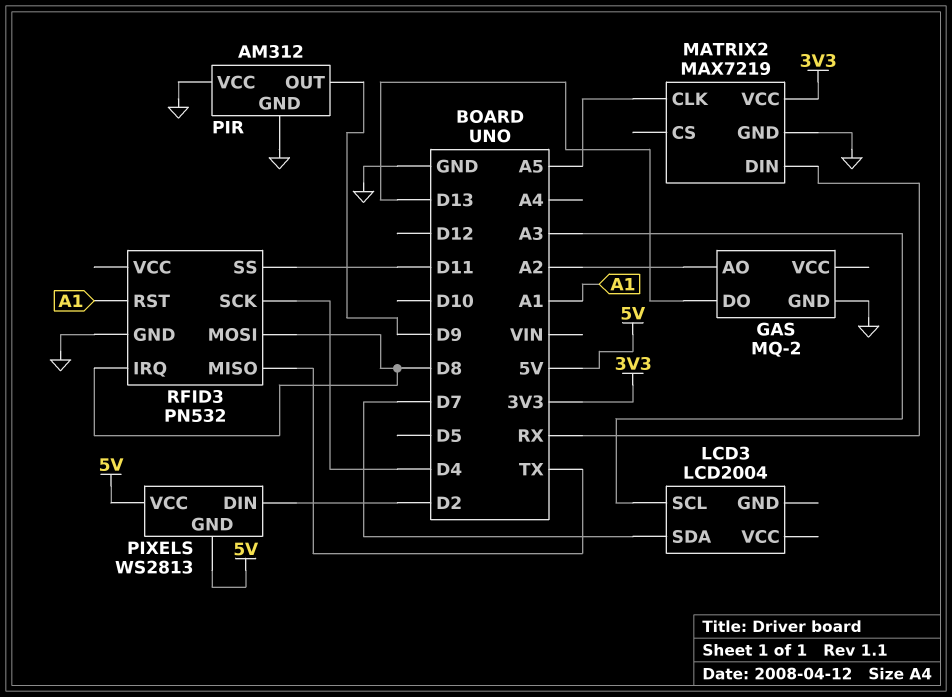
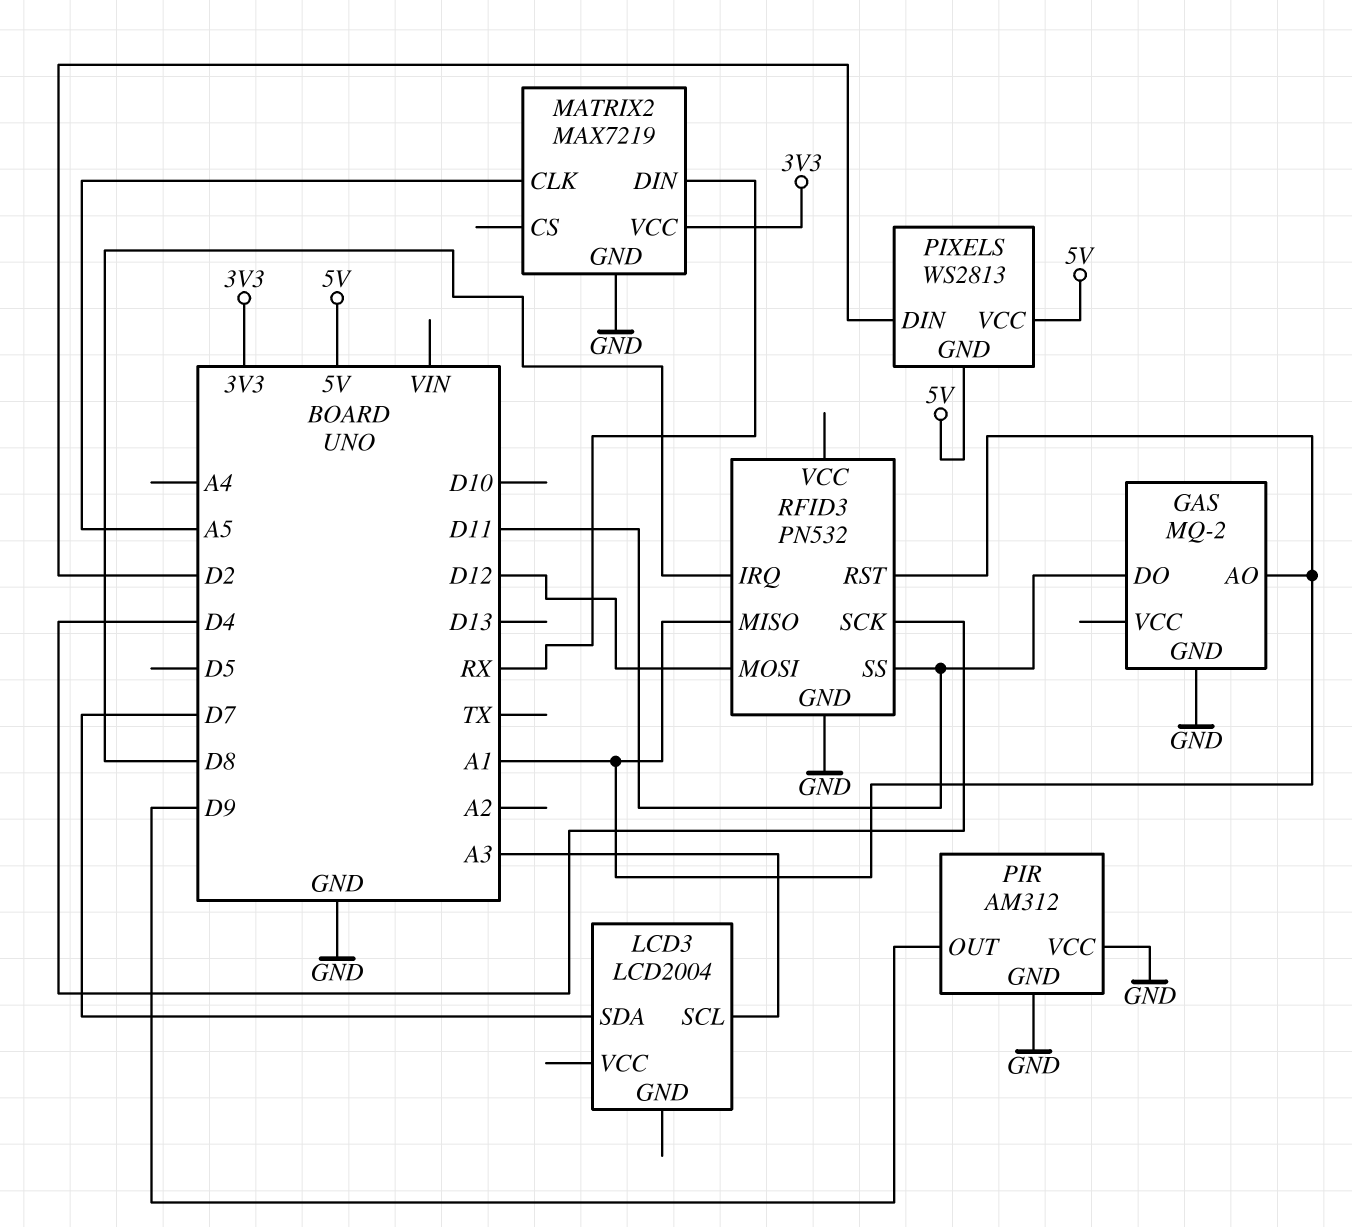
GAS pin AO: A2 -> A1
GAS pin DO: D13 -> D11
RFID3 pin MISO: TX -> A1
RFID3 pin MOSI: D8 -> D12

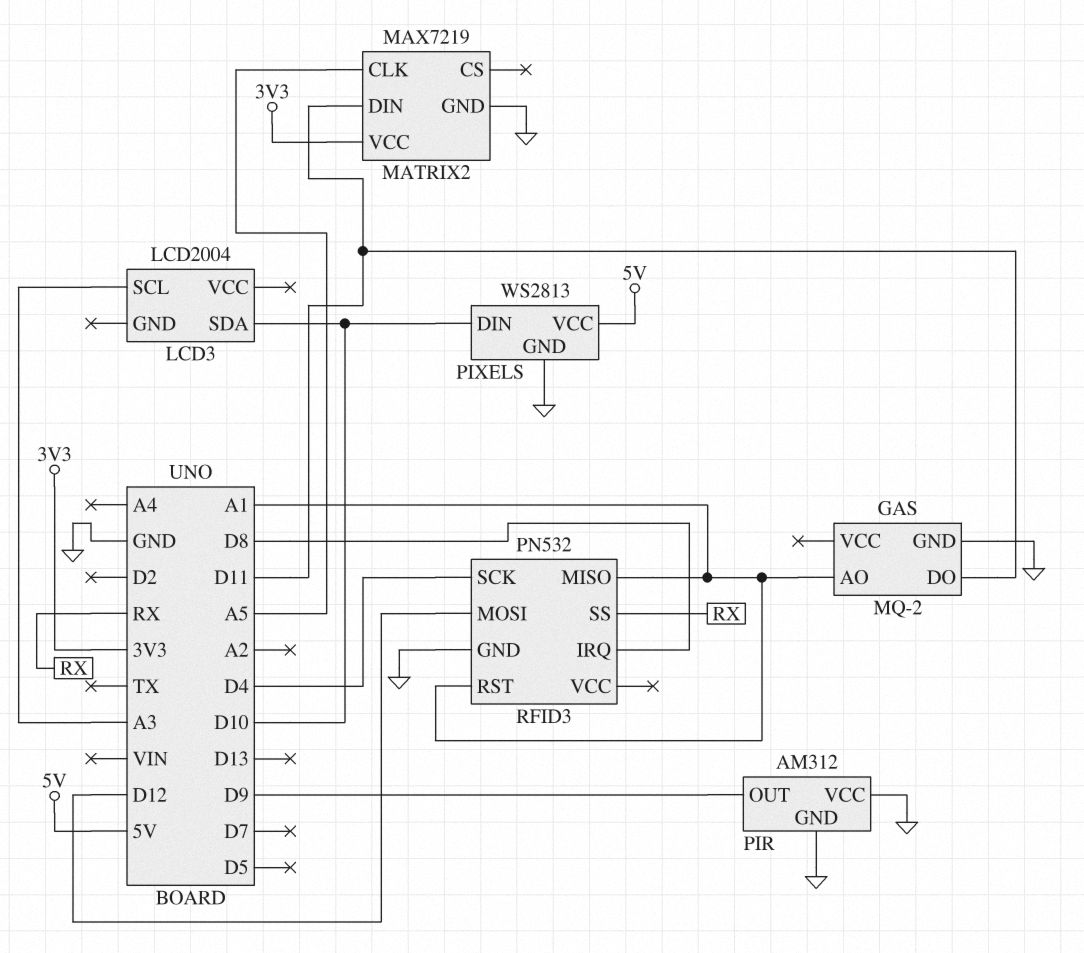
LCD3 pin SDA: D7 -> D10
MATRIX2 pin DIN: RX -> D11
PIXELS pin DIN: D2 -> D10
PIXELS pin GND: 5V -> GND
RFID3 pin SS: D11 -> RX

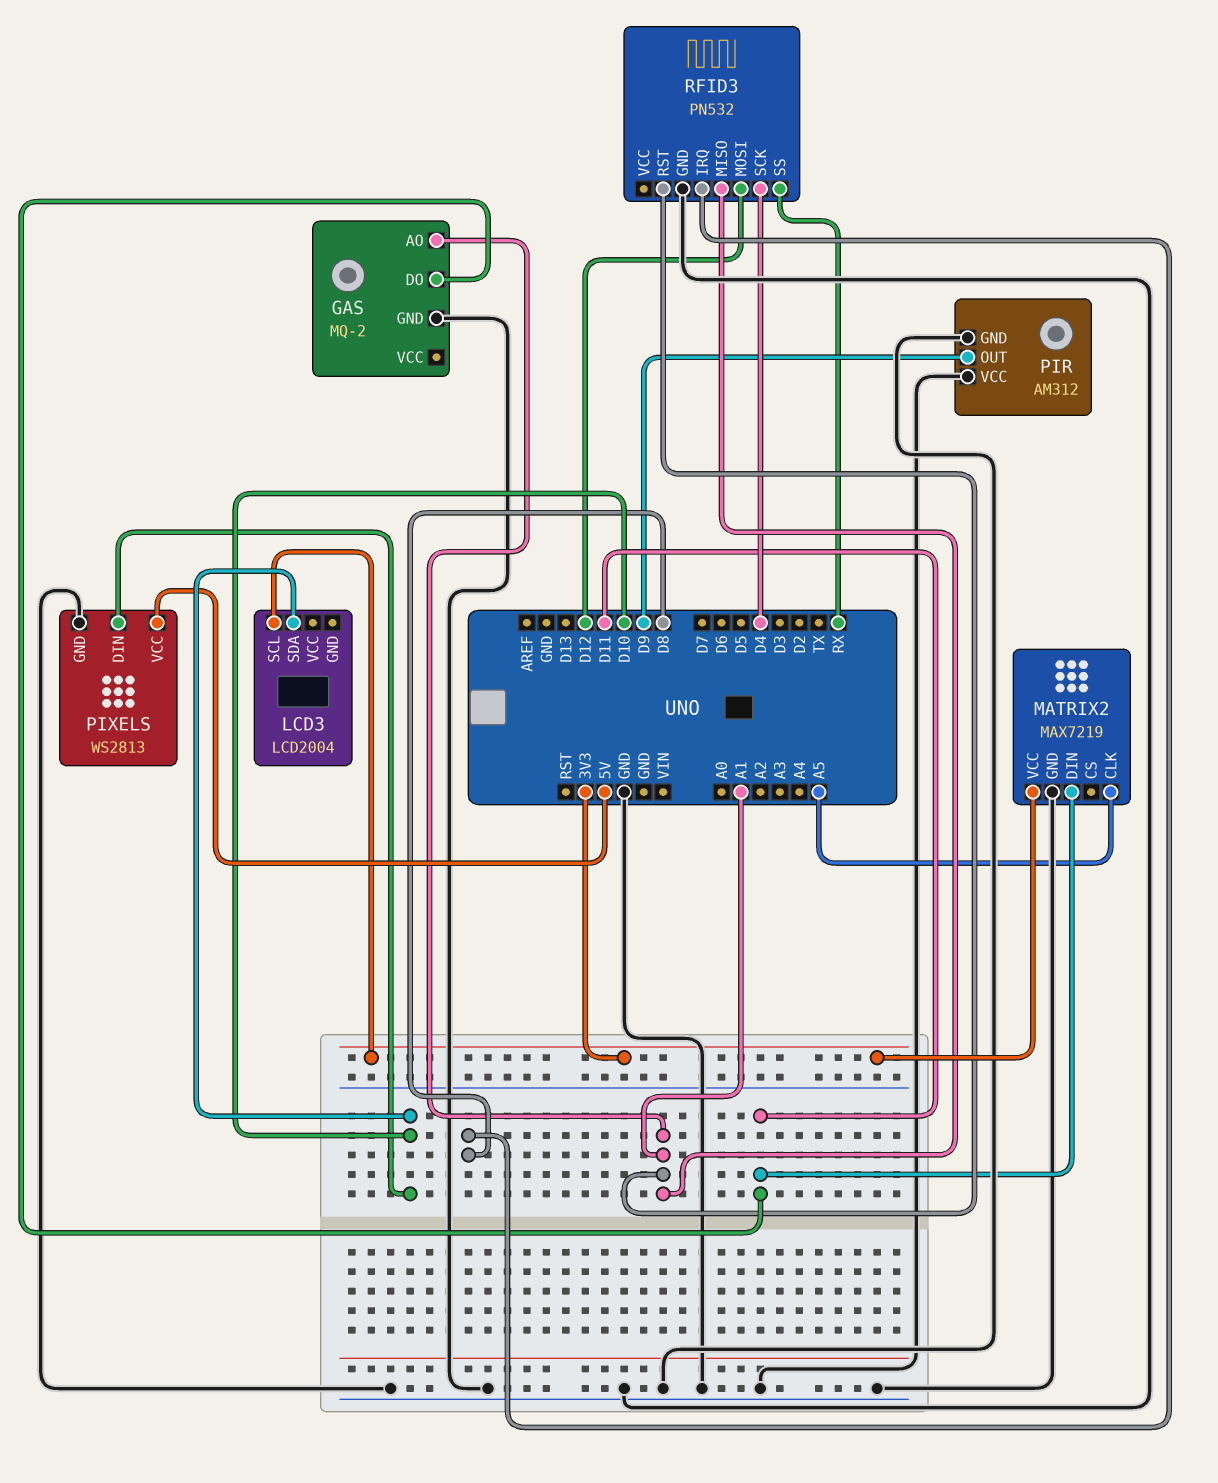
LCD3 pin SCL: A3 -> 3V3

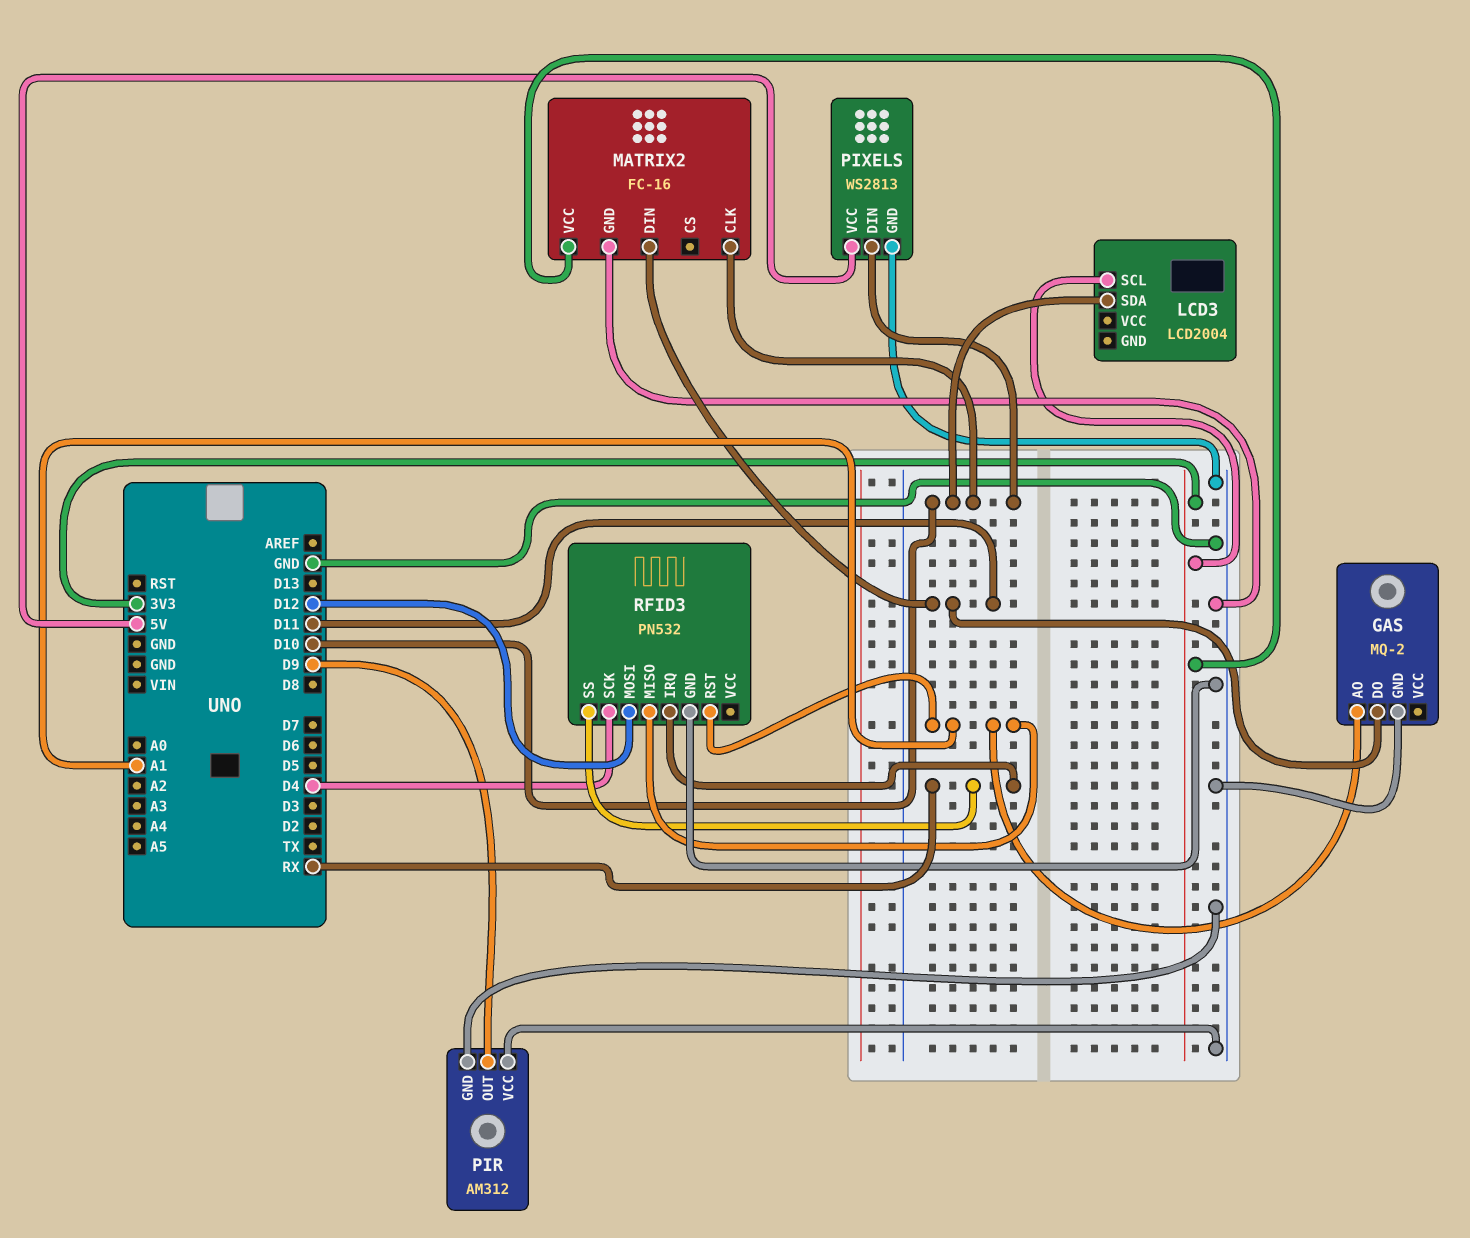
MATRIX2: MAX7219 -> FC-16
MATRIX2 pin CLK: A5 -> D10
RFID3 pin IRQ: D8 -> RX

